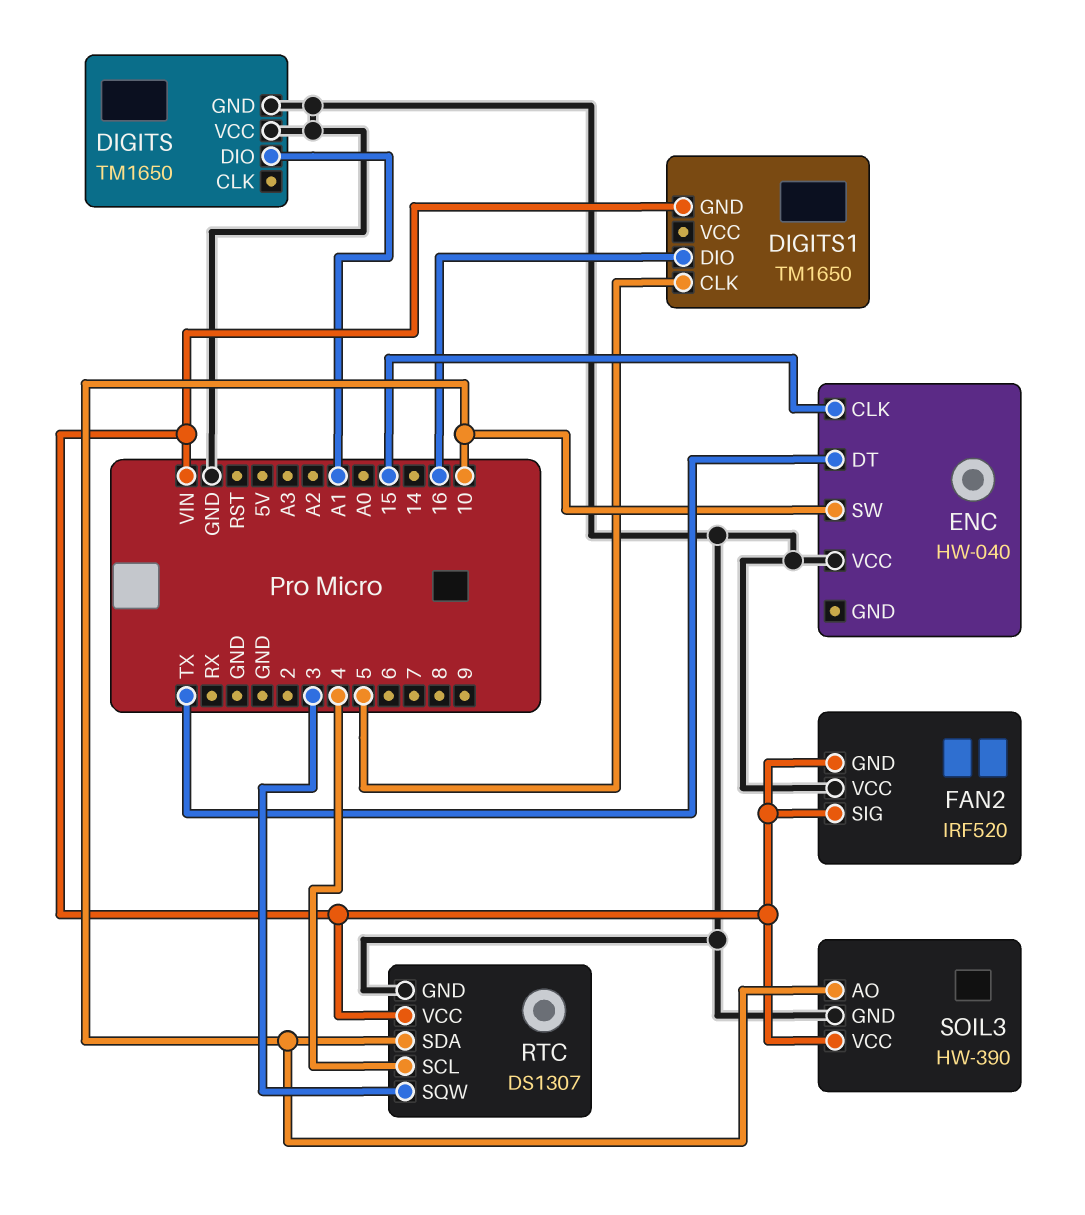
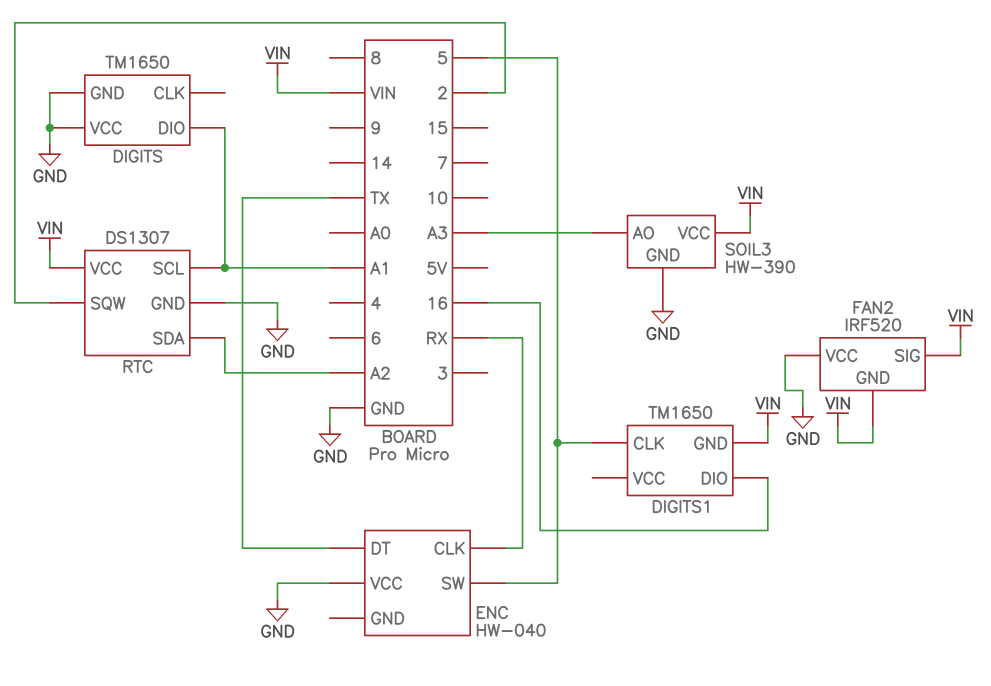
ENC pin CLK: 15 -> RX
ENC pin SW: 10 -> 5
RTC pin SCL: 4 -> A1
RTC pin SDA: 10 -> A2
RTC pin SQW: 3 -> 2
SOIL3 pin AO: 10 -> A3

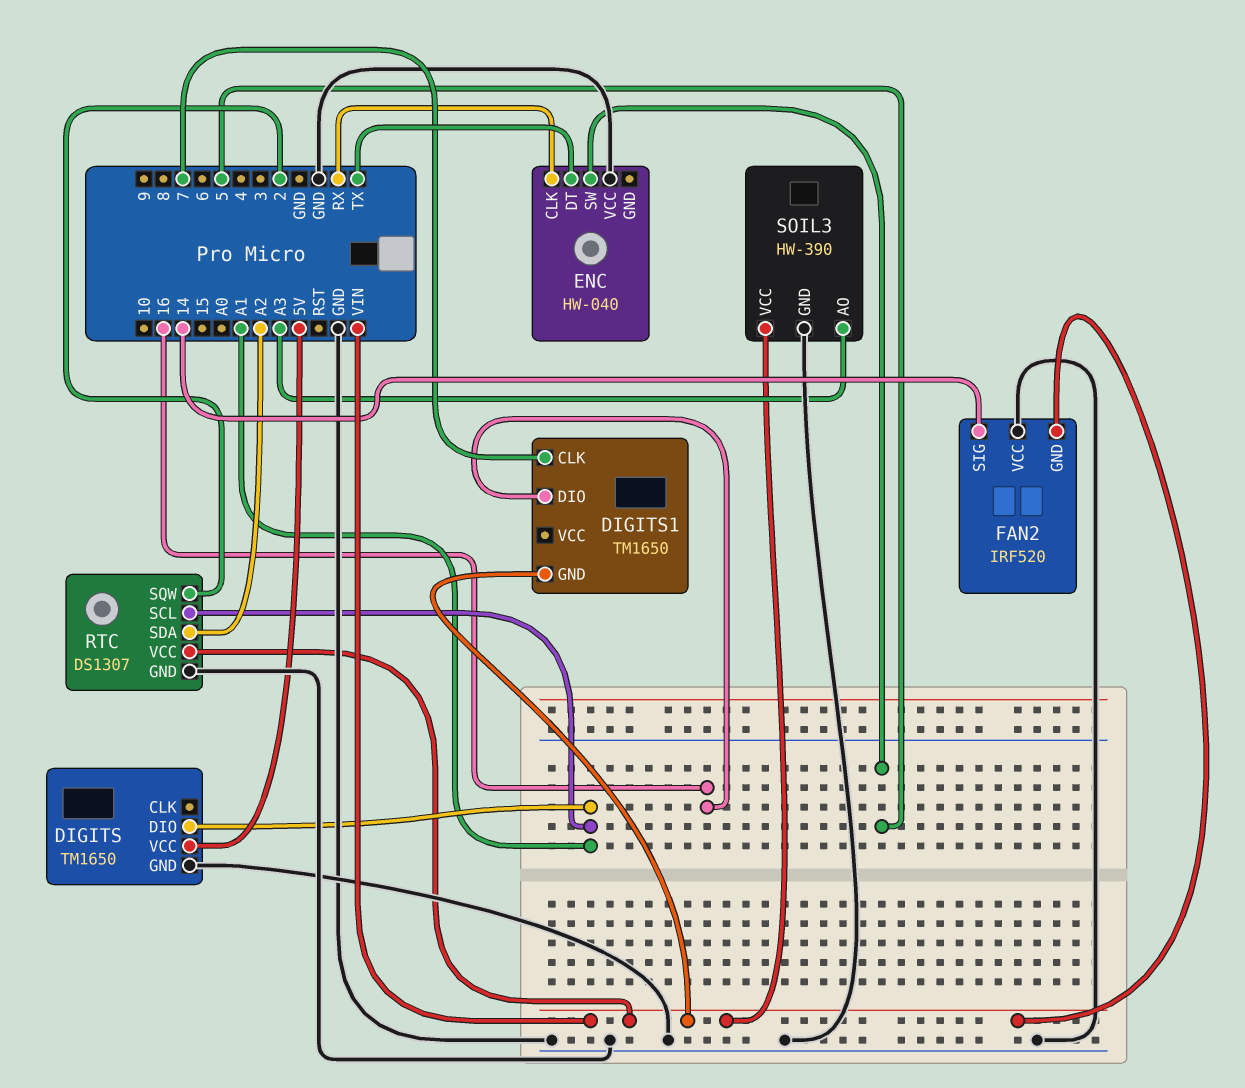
DIGITS pin VCC: GND -> 5V
DIGITS1 pin CLK: 5 -> 7
FAN2 pin SIG: VIN -> 14

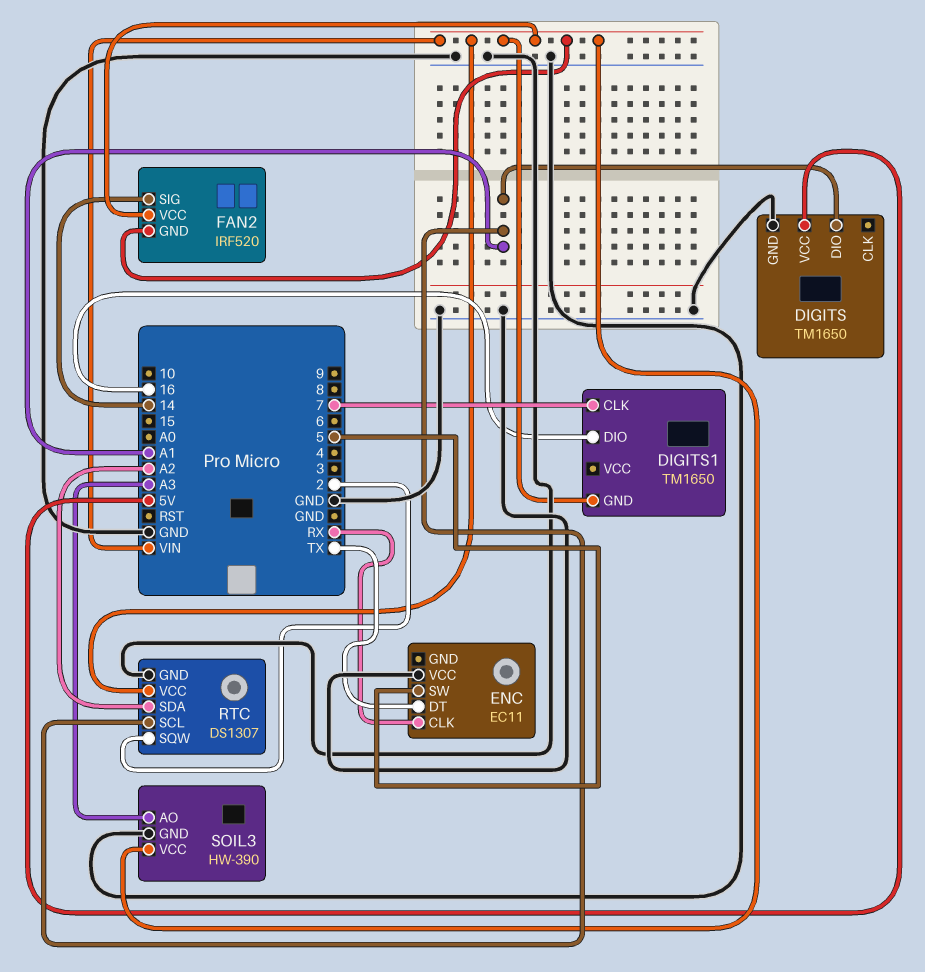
ENC: HW-040 -> EC11
FAN2 pin VCC: GND -> VIN

